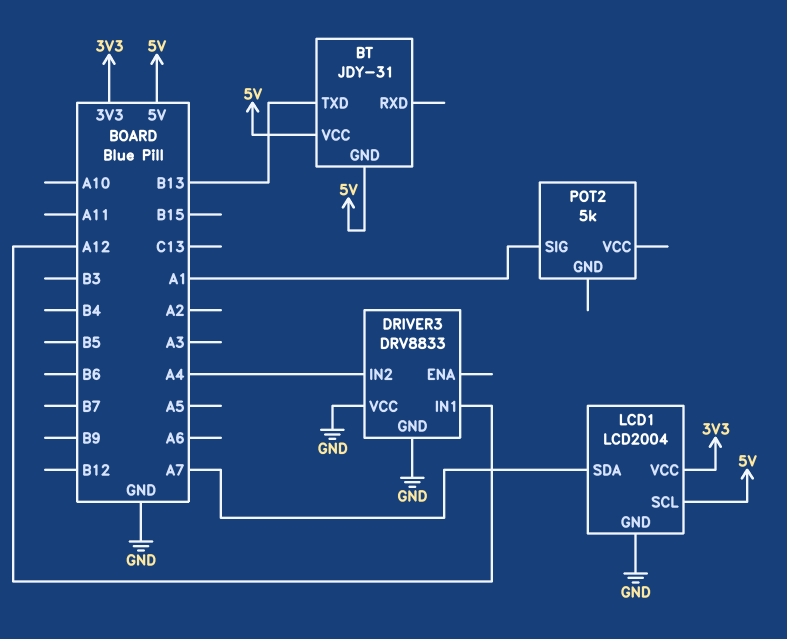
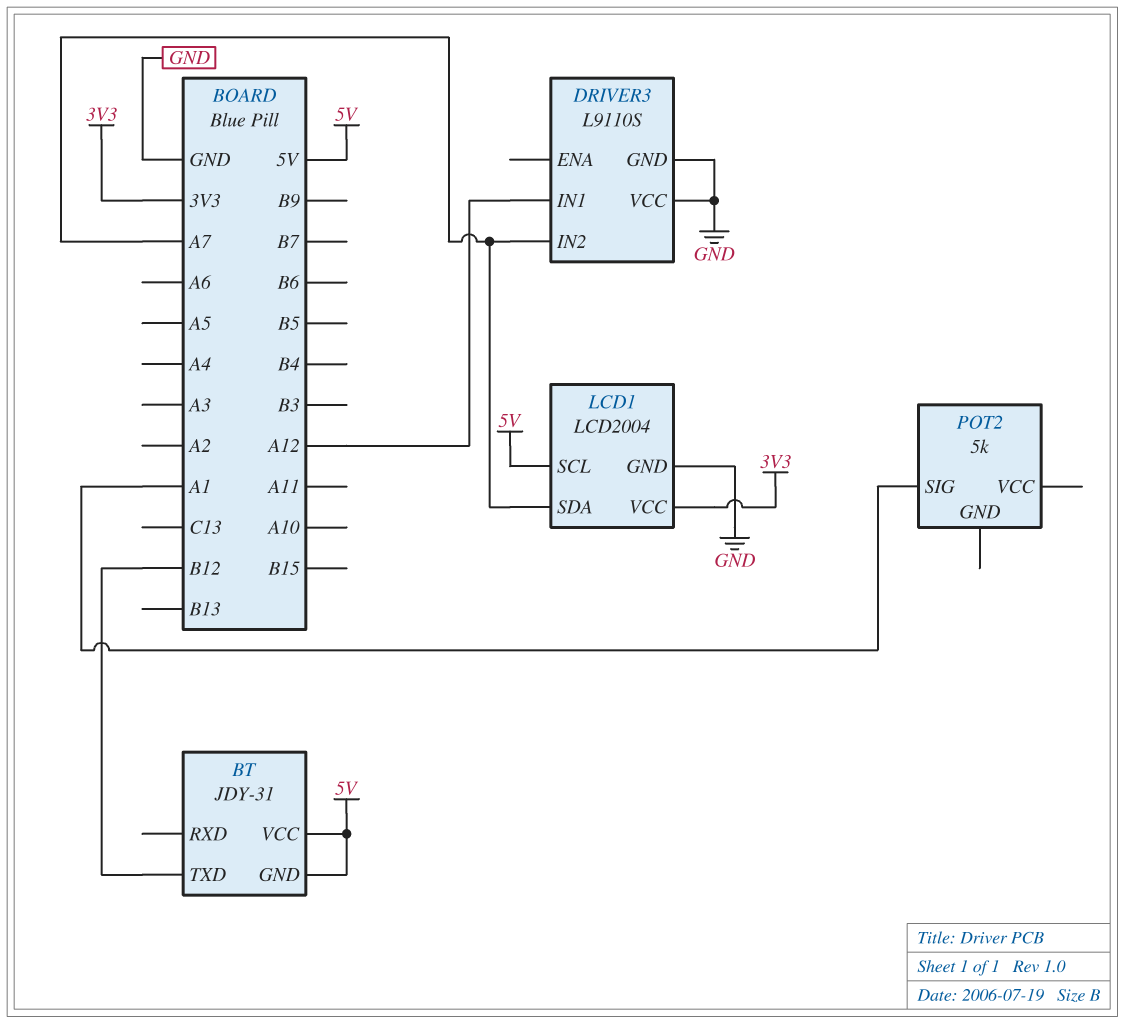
BT pin TXD: B13 -> B12
DRIVER3: DRV8833 -> L9110S
DRIVER3 pin IN2: A4 -> A7

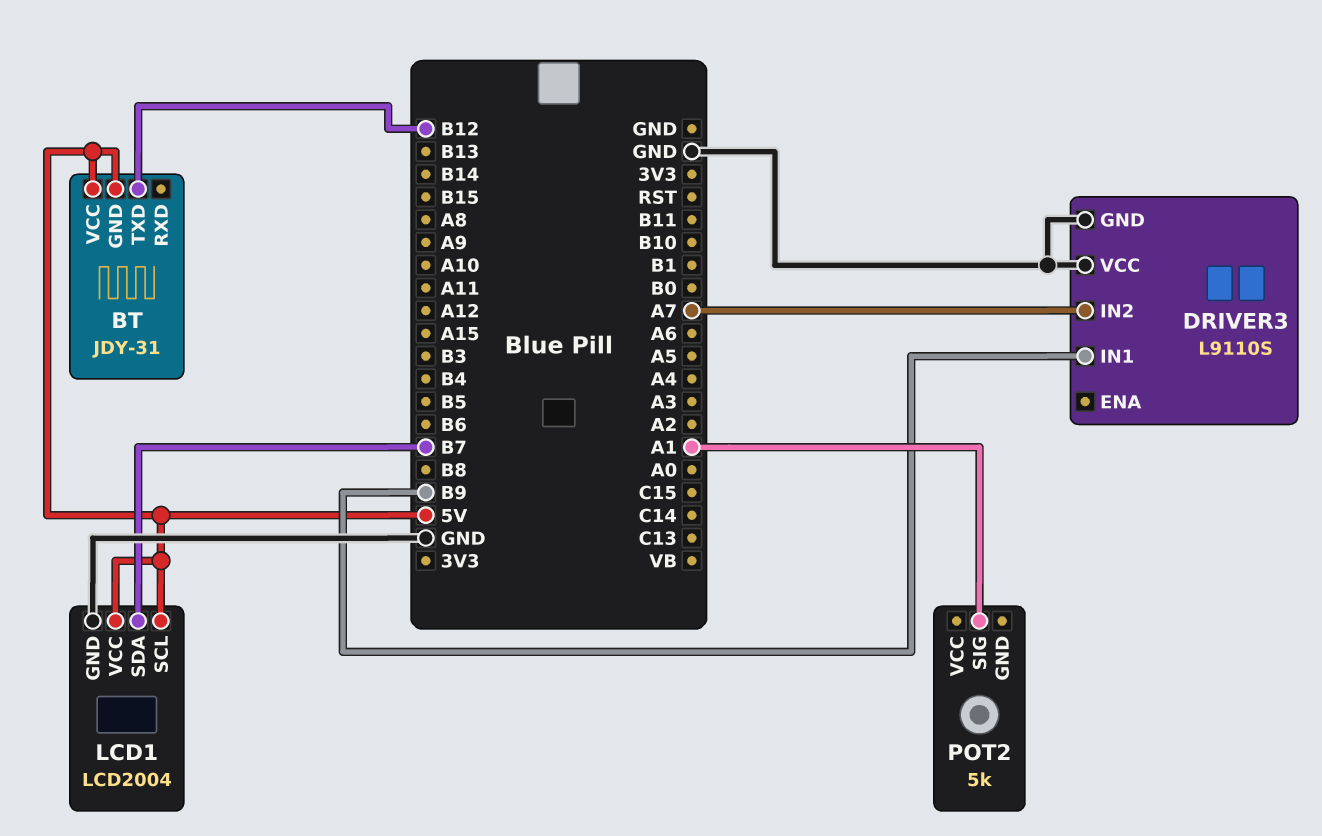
DRIVER3 pin IN1: A12 -> B9
LCD1 pin SDA: A7 -> B7
LCD1 pin VCC: 3V3 -> 5V

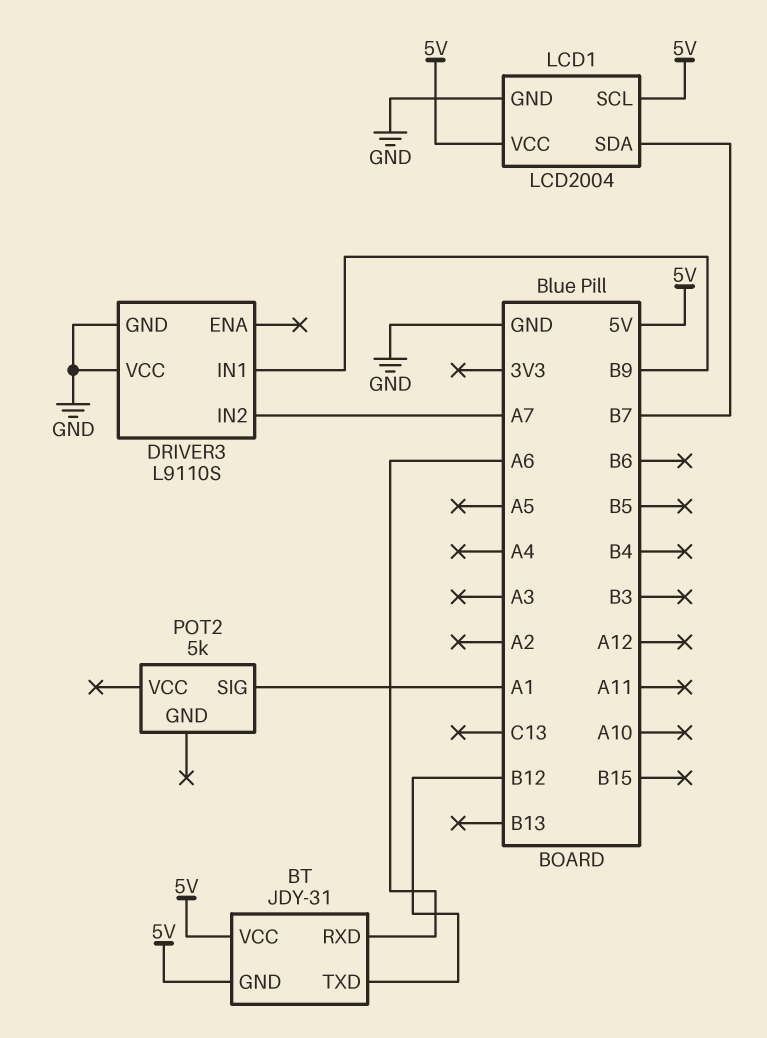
BT pin RXD: none -> A6

